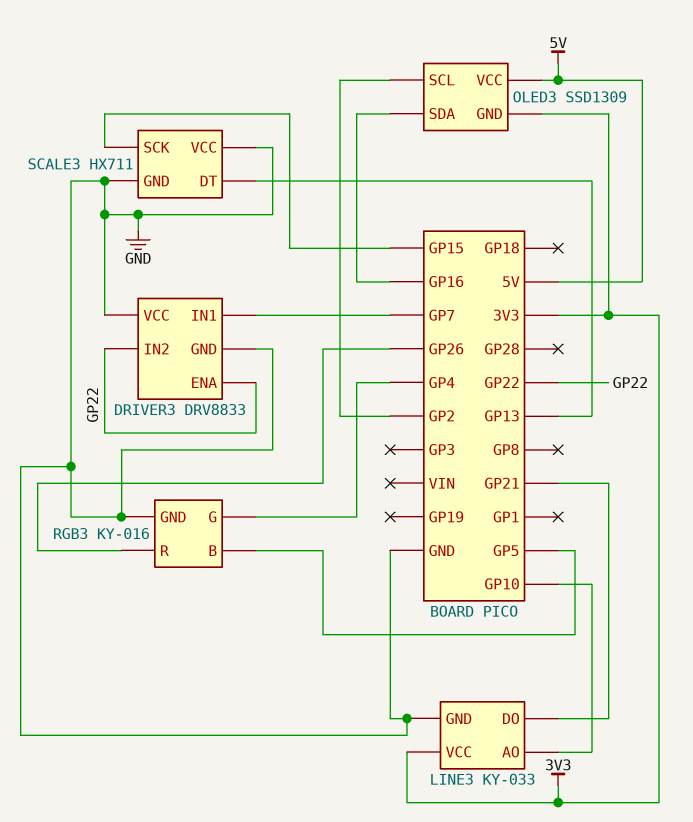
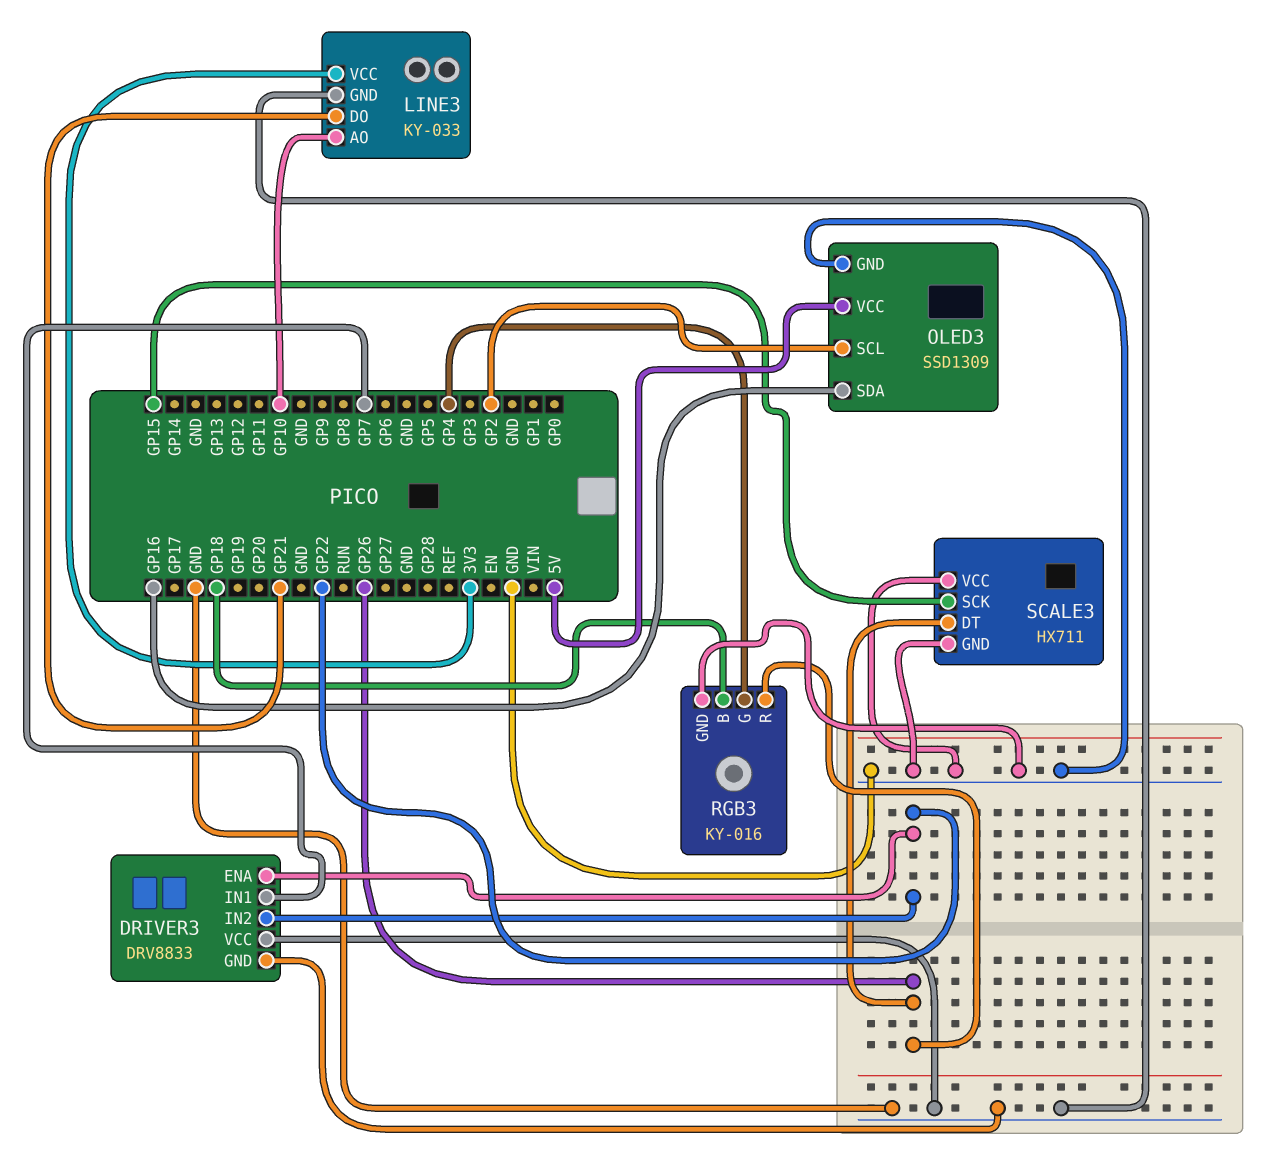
OLED3 pin GND: 3V3 -> GND
RGB3 pin B: GP5 -> GP18
SCALE3 pin DT: GP13 -> GP26

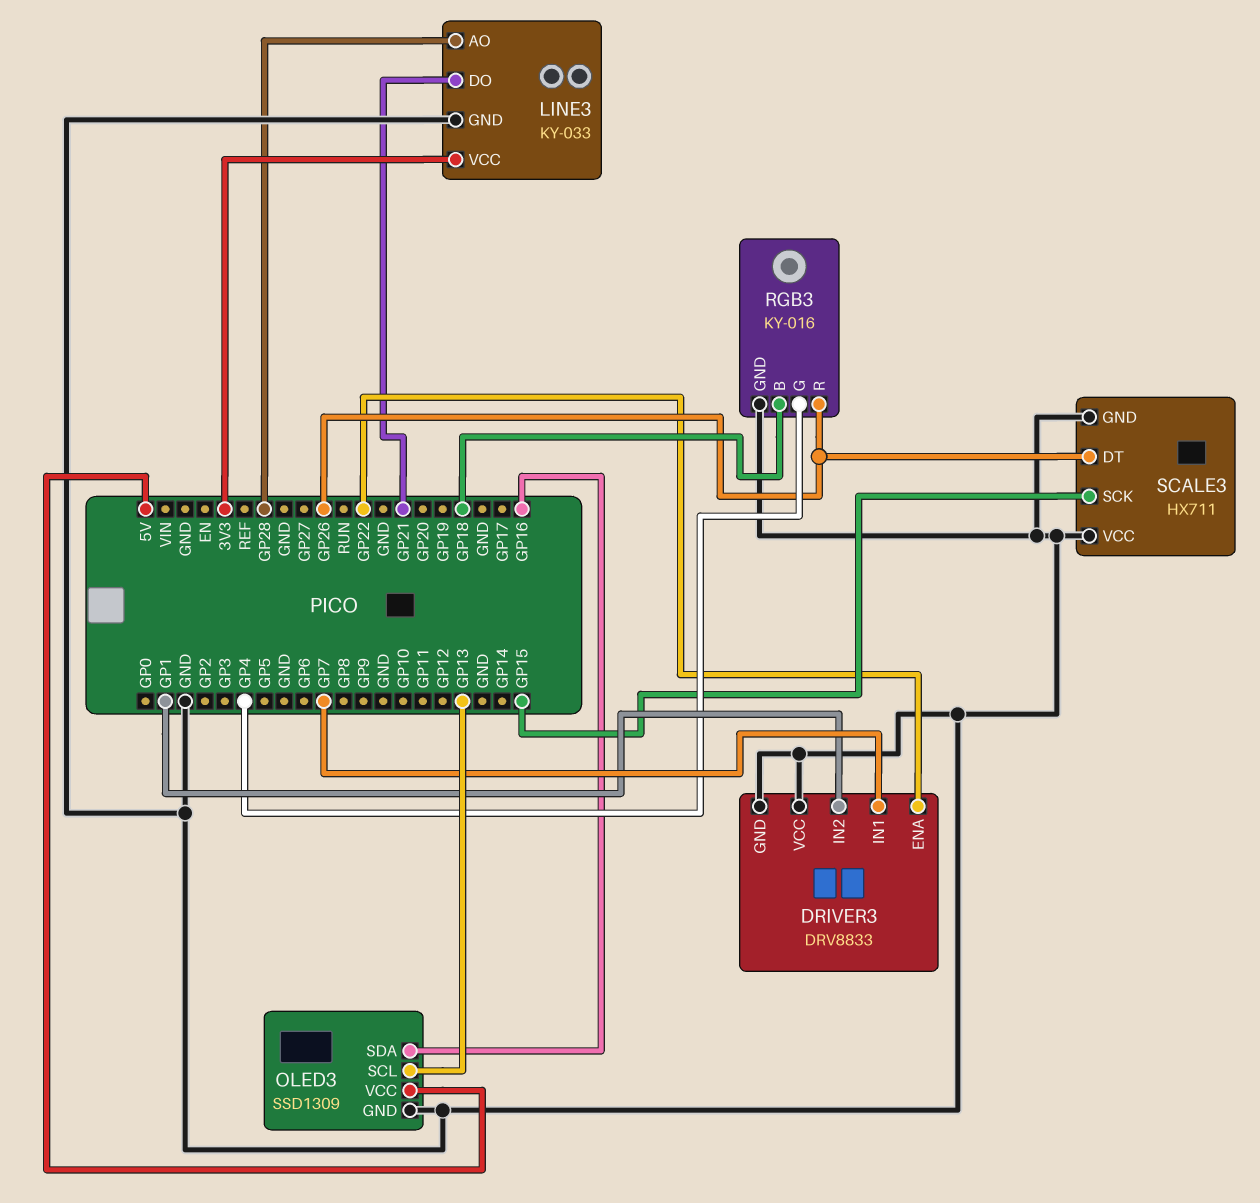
DRIVER3 pin IN2: GP22 -> GP1
LINE3 pin AO: GP10 -> GP28
OLED3 pin SCL: GP2 -> GP13

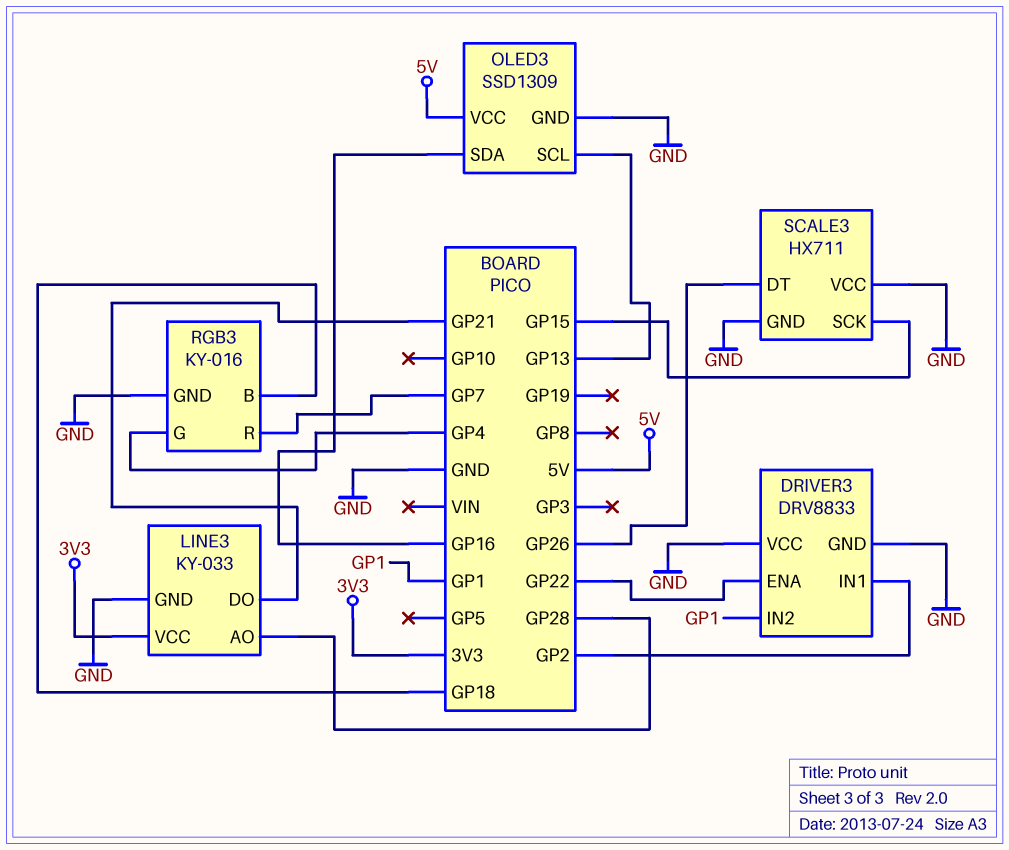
DRIVER3 pin IN1: GP7 -> GP2
RGB3 pin R: GP26 -> GP7

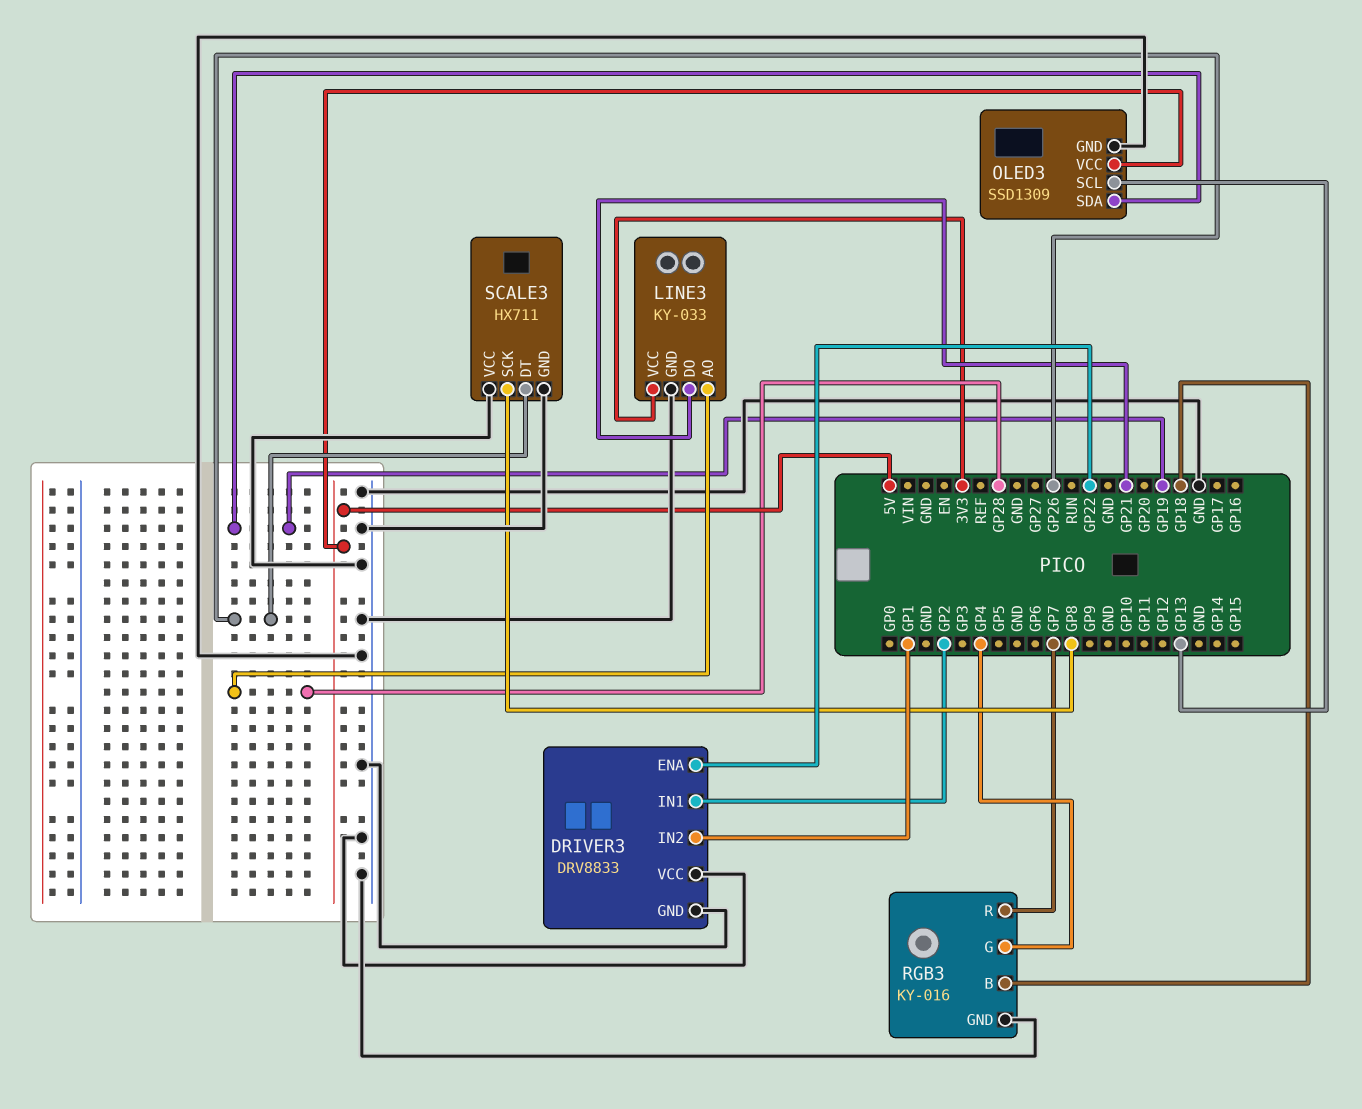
OLED3 pin SDA: GP16 -> GP19
SCALE3 pin SCK: GP15 -> GP8

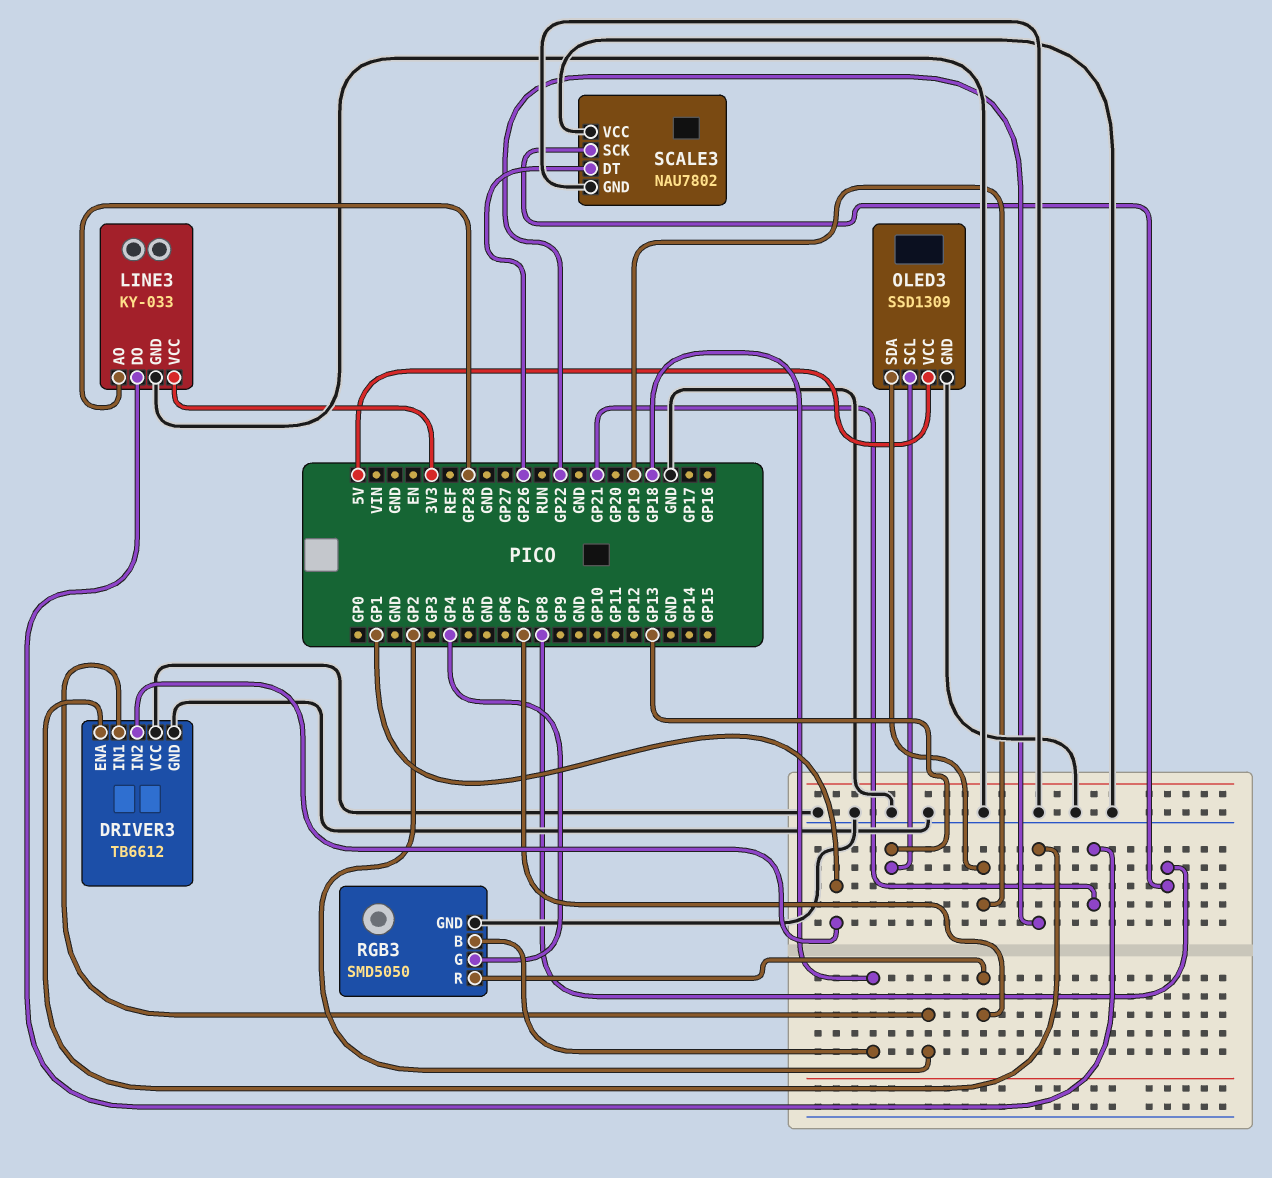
DRIVER3: DRV8833 -> TB6612
RGB3: KY-016 -> SMD5050
SCALE3: HX711 -> NAU7802

